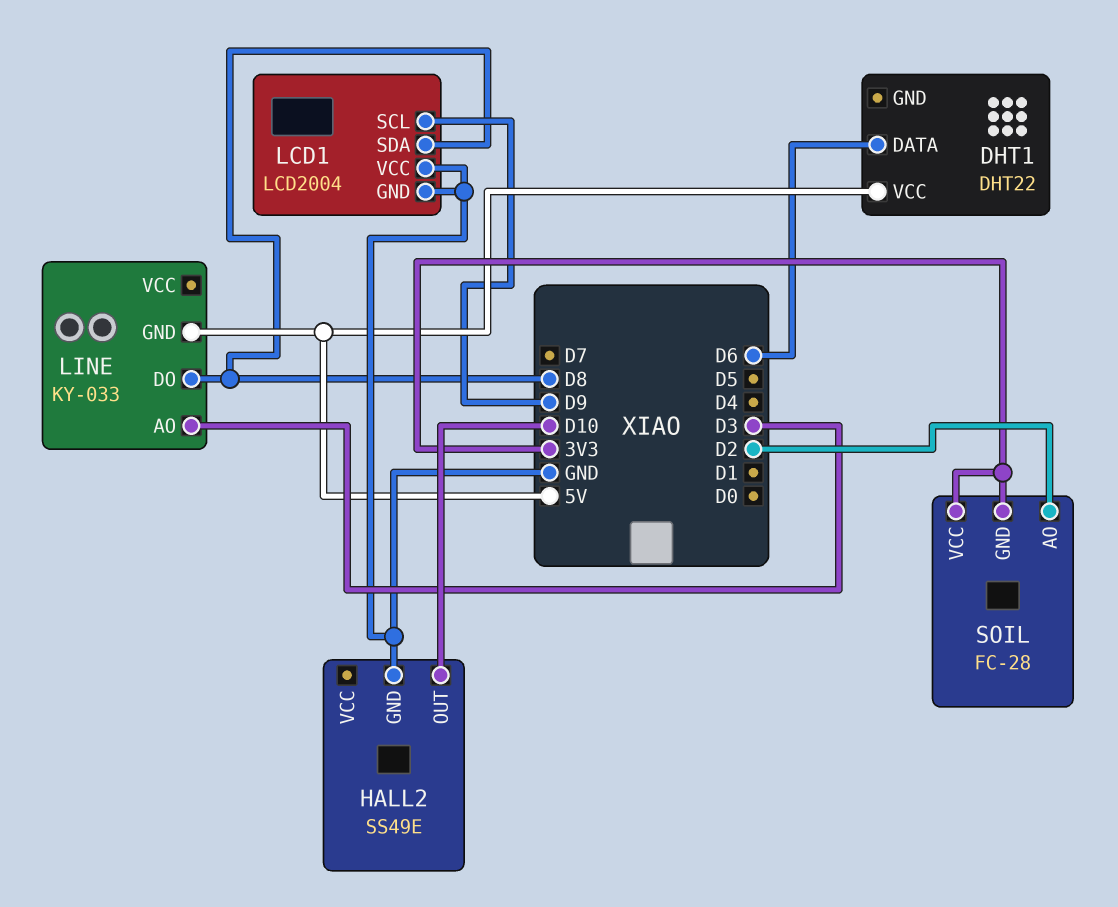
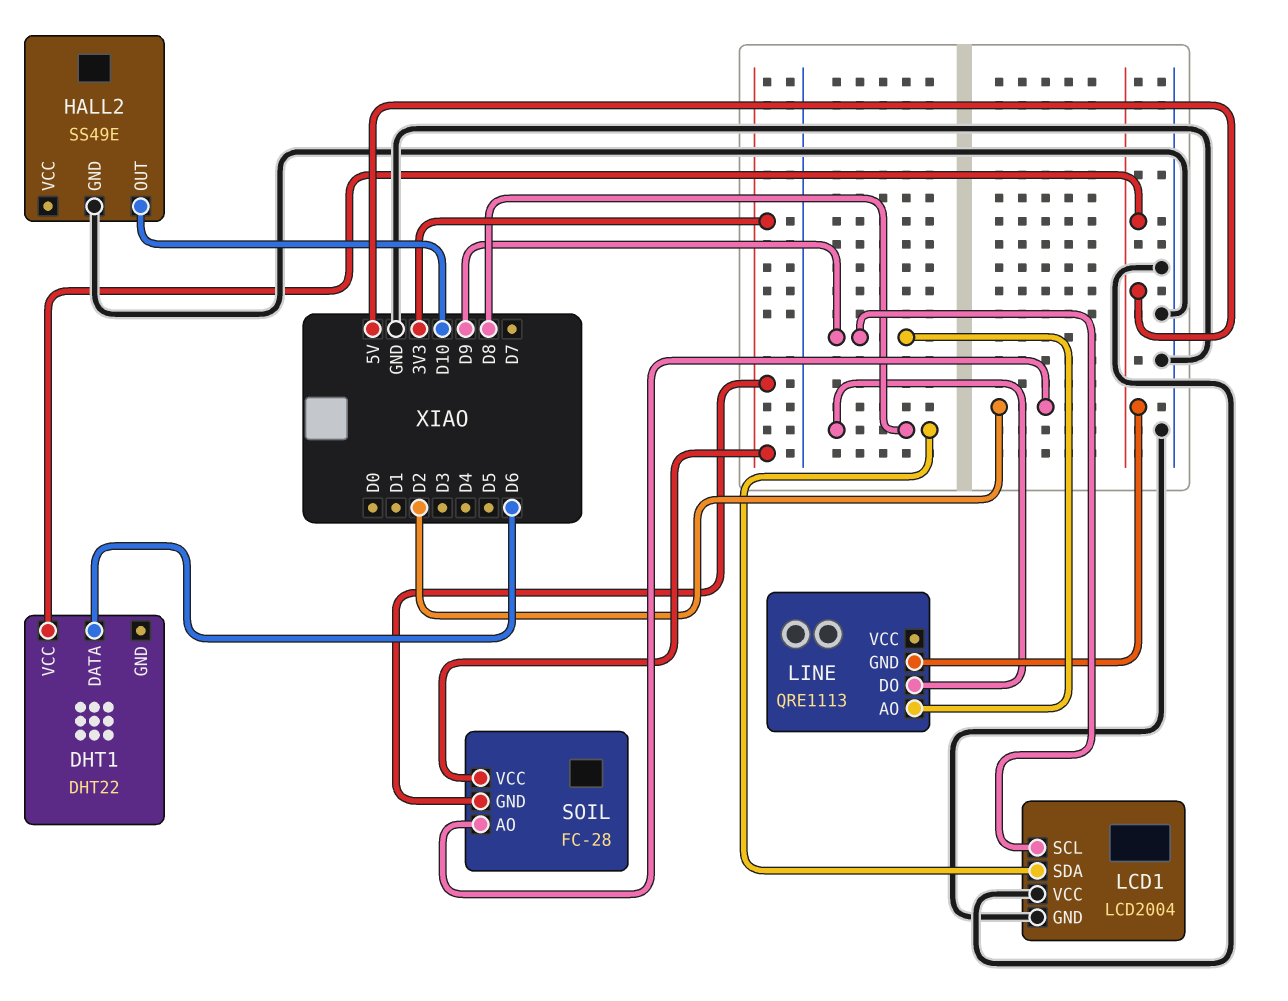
LINE: KY-033 -> QRE1113
LINE pin AO: D3 -> D9

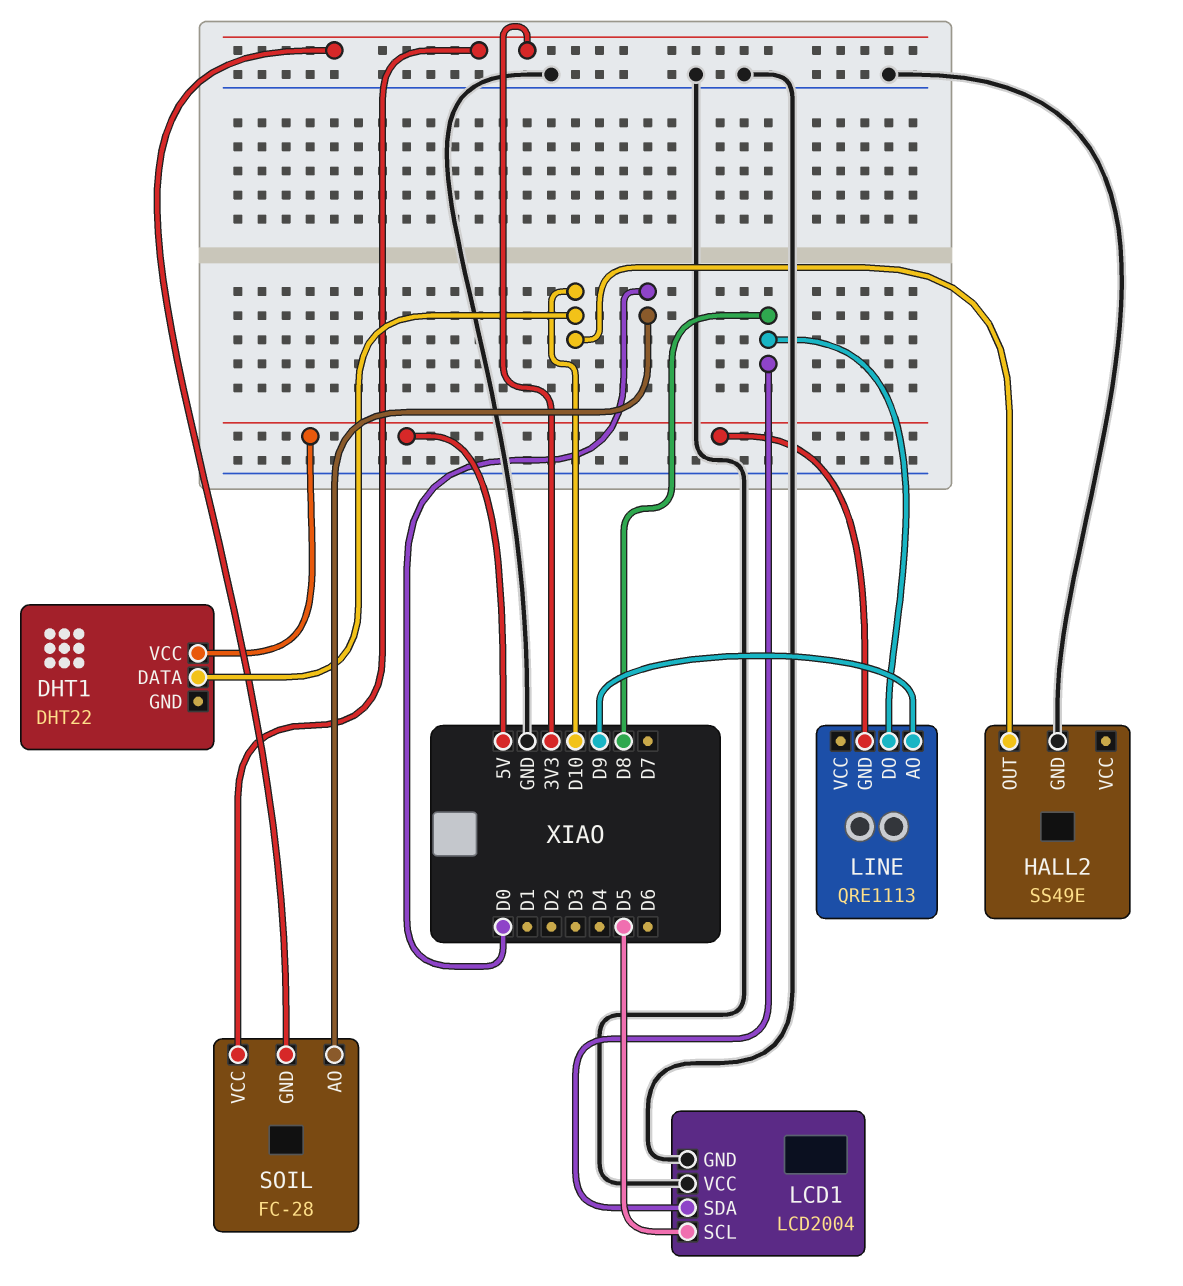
DHT1 pin DATA: D6 -> D10
LCD1 pin SCL: D9 -> D5
SOIL pin AO: D2 -> D0

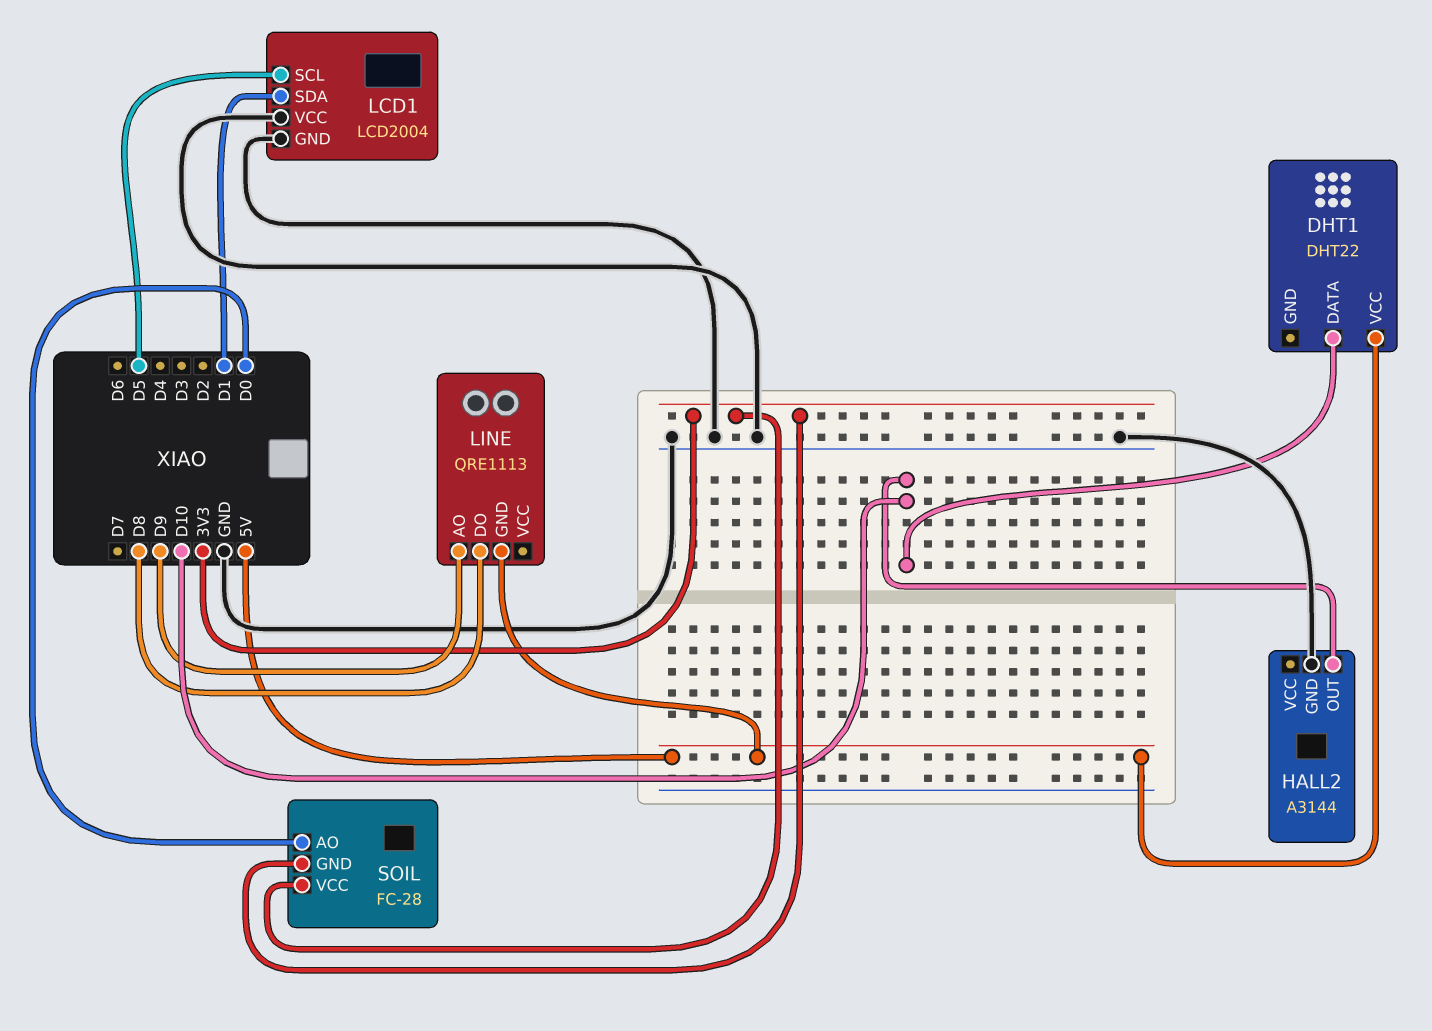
HALL2: SS49E -> A3144
LCD1 pin SDA: D8 -> D1

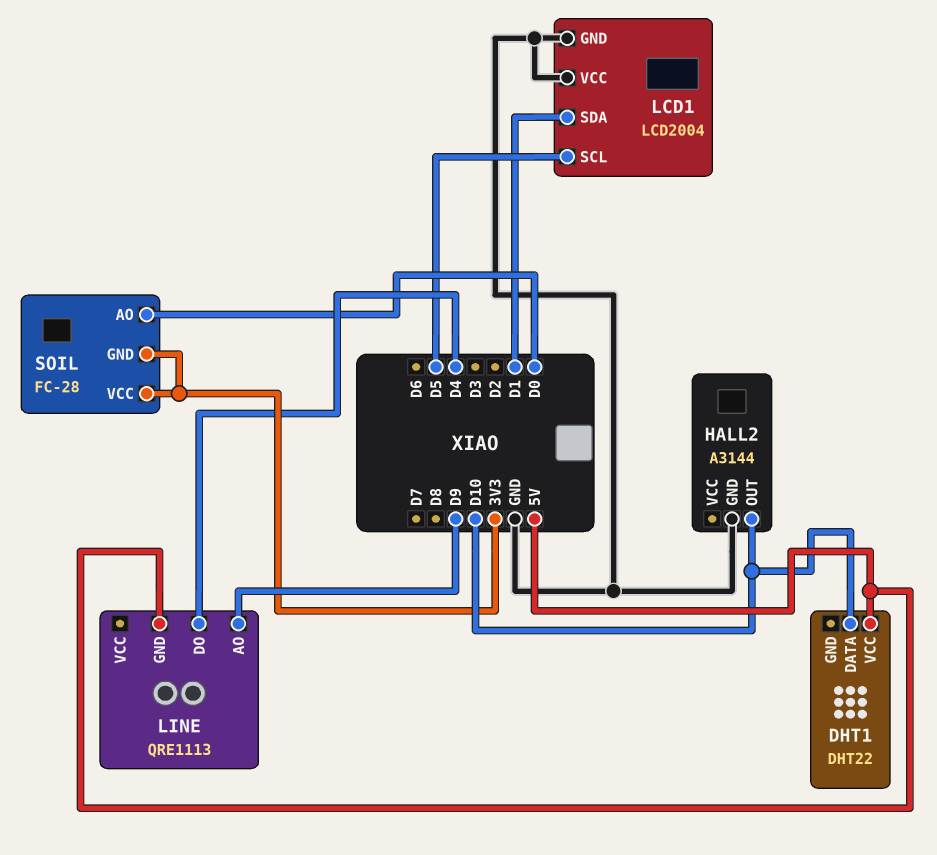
LINE pin DO: D8 -> D4

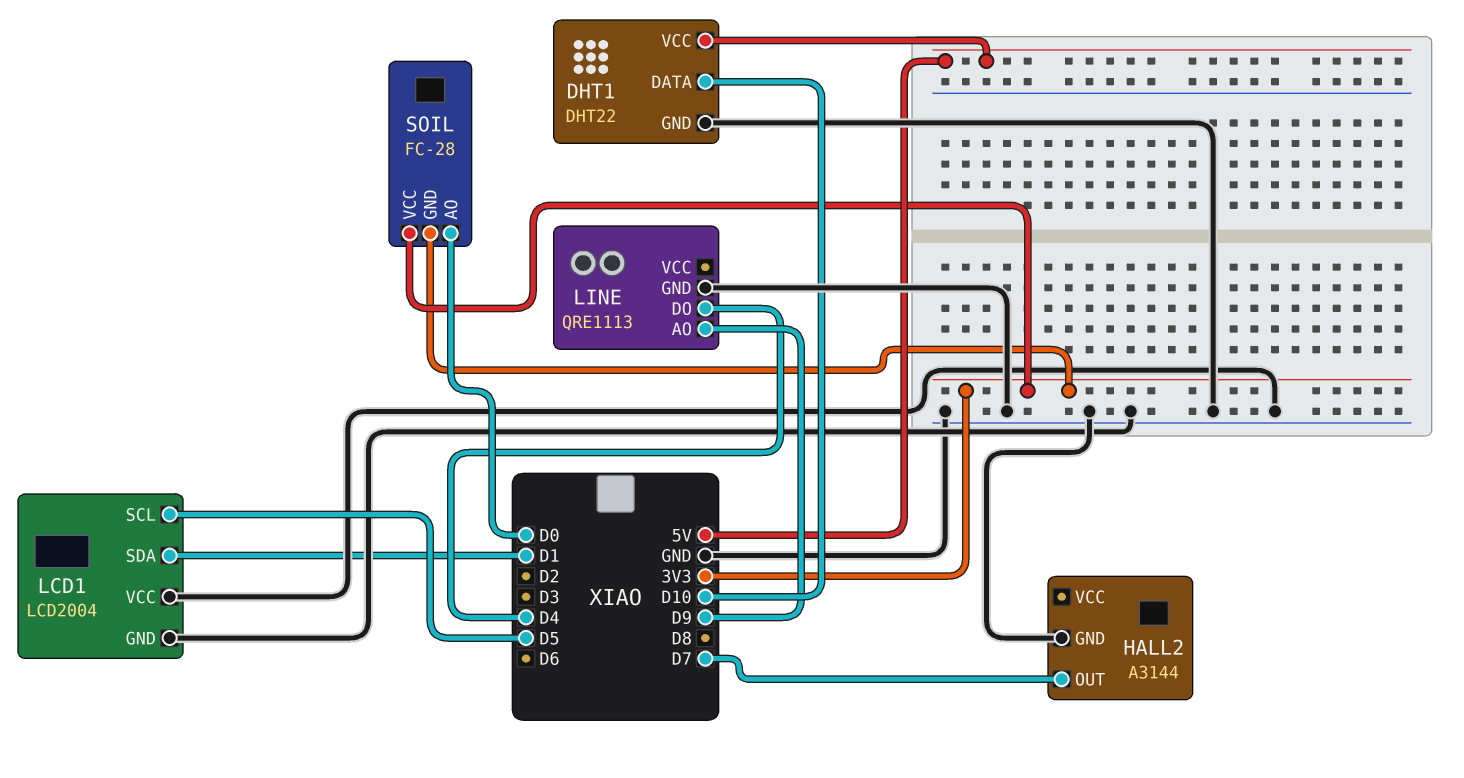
DHT1 pin GND: none -> GND
HALL2 pin OUT: D10 -> D7
LINE pin GND: 5V -> GND

